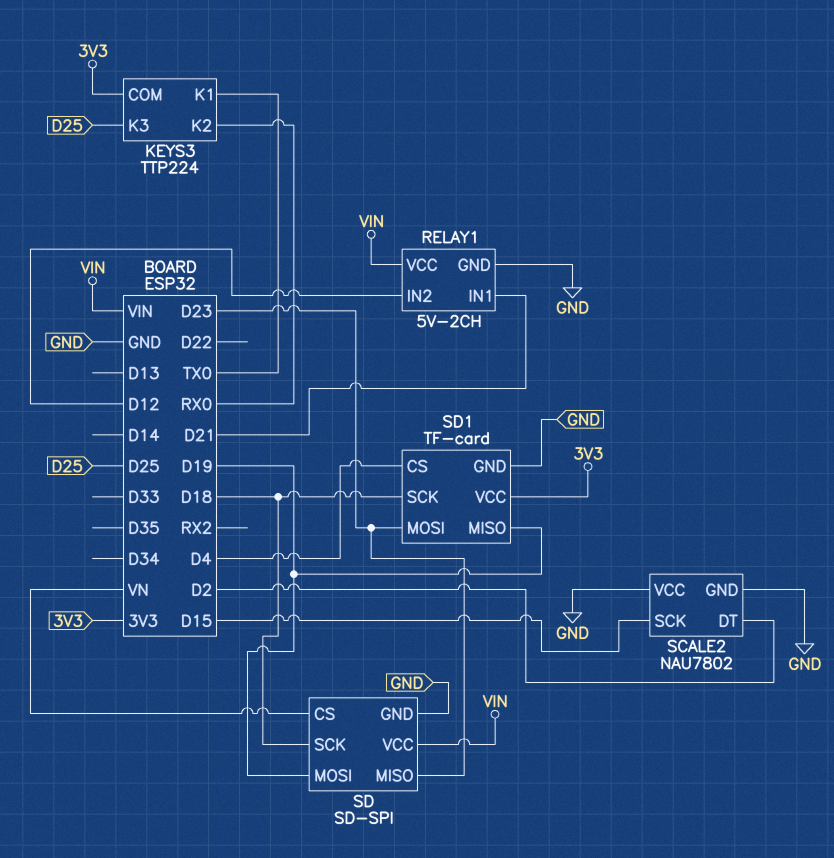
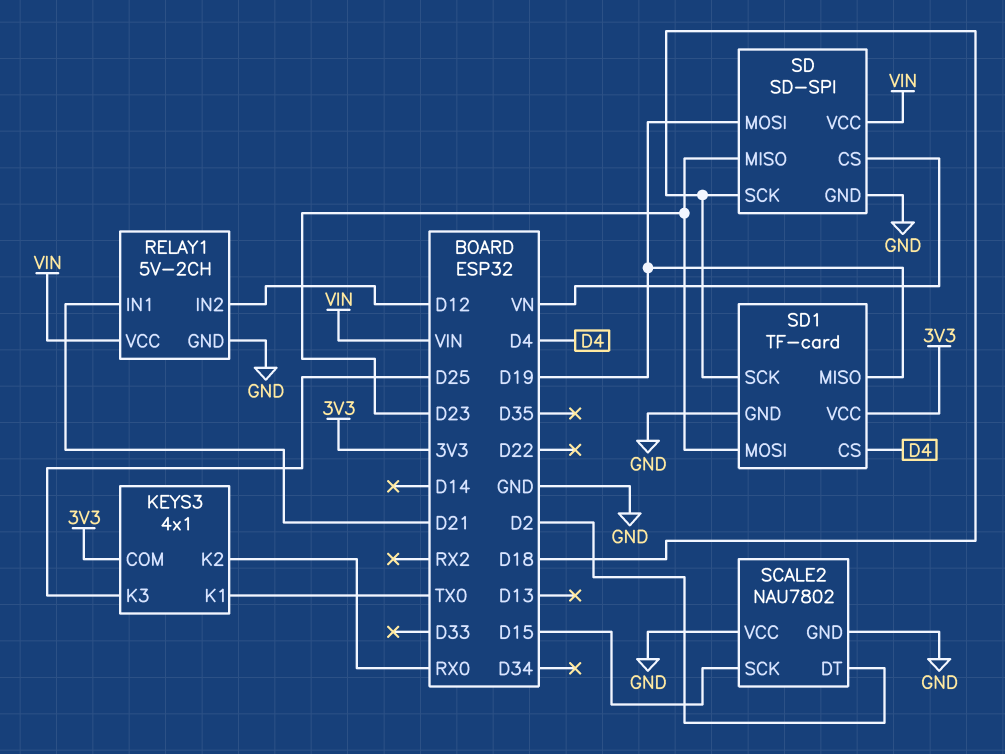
KEYS3: TTP224 -> 4x1

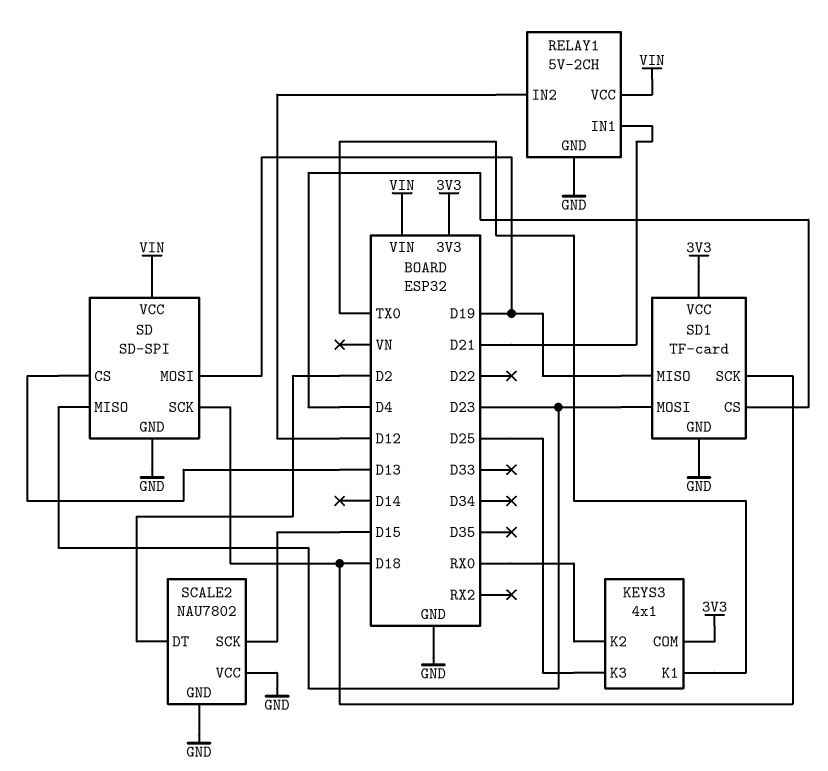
SD pin CS: VN -> D13

